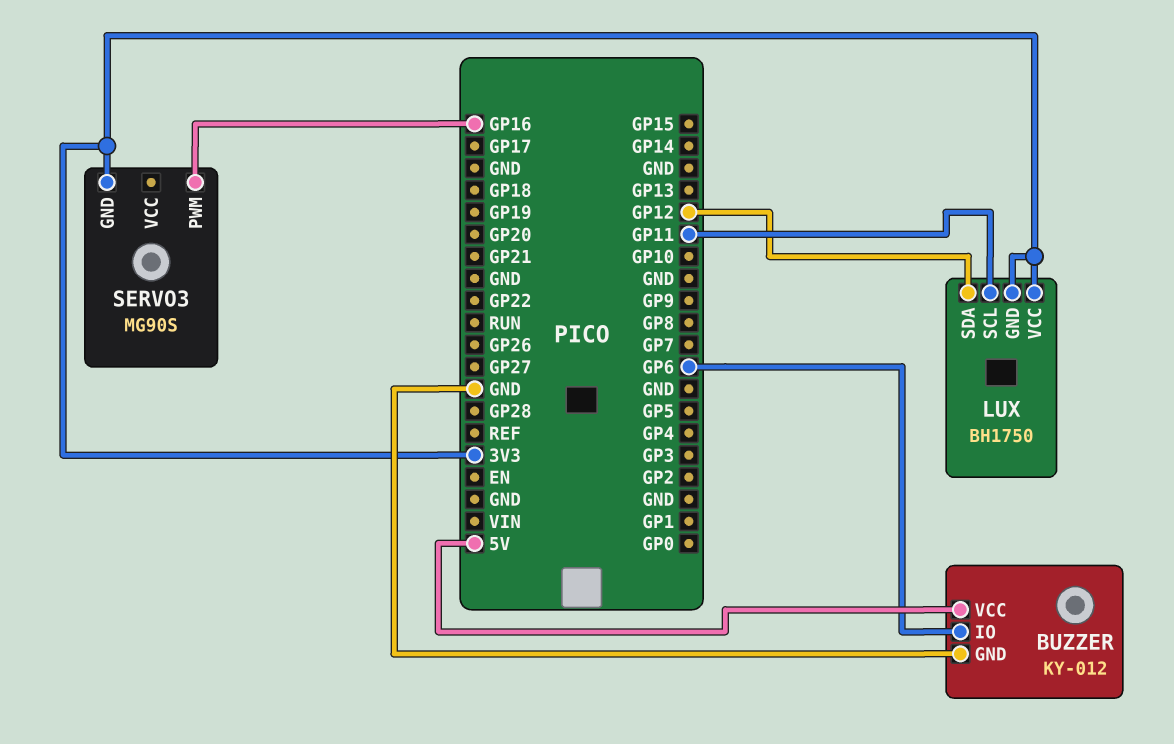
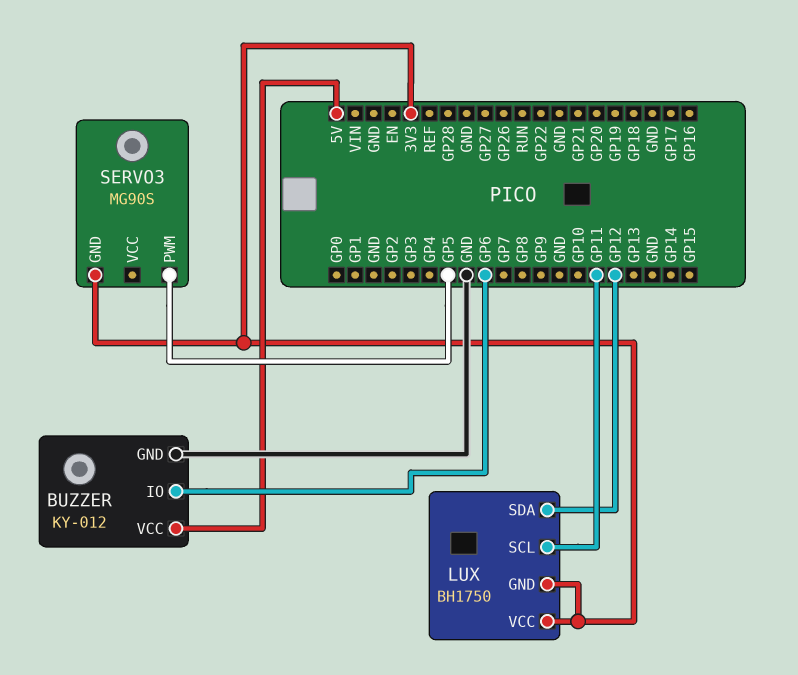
SERVO3 pin PWM: GP16 -> GP5

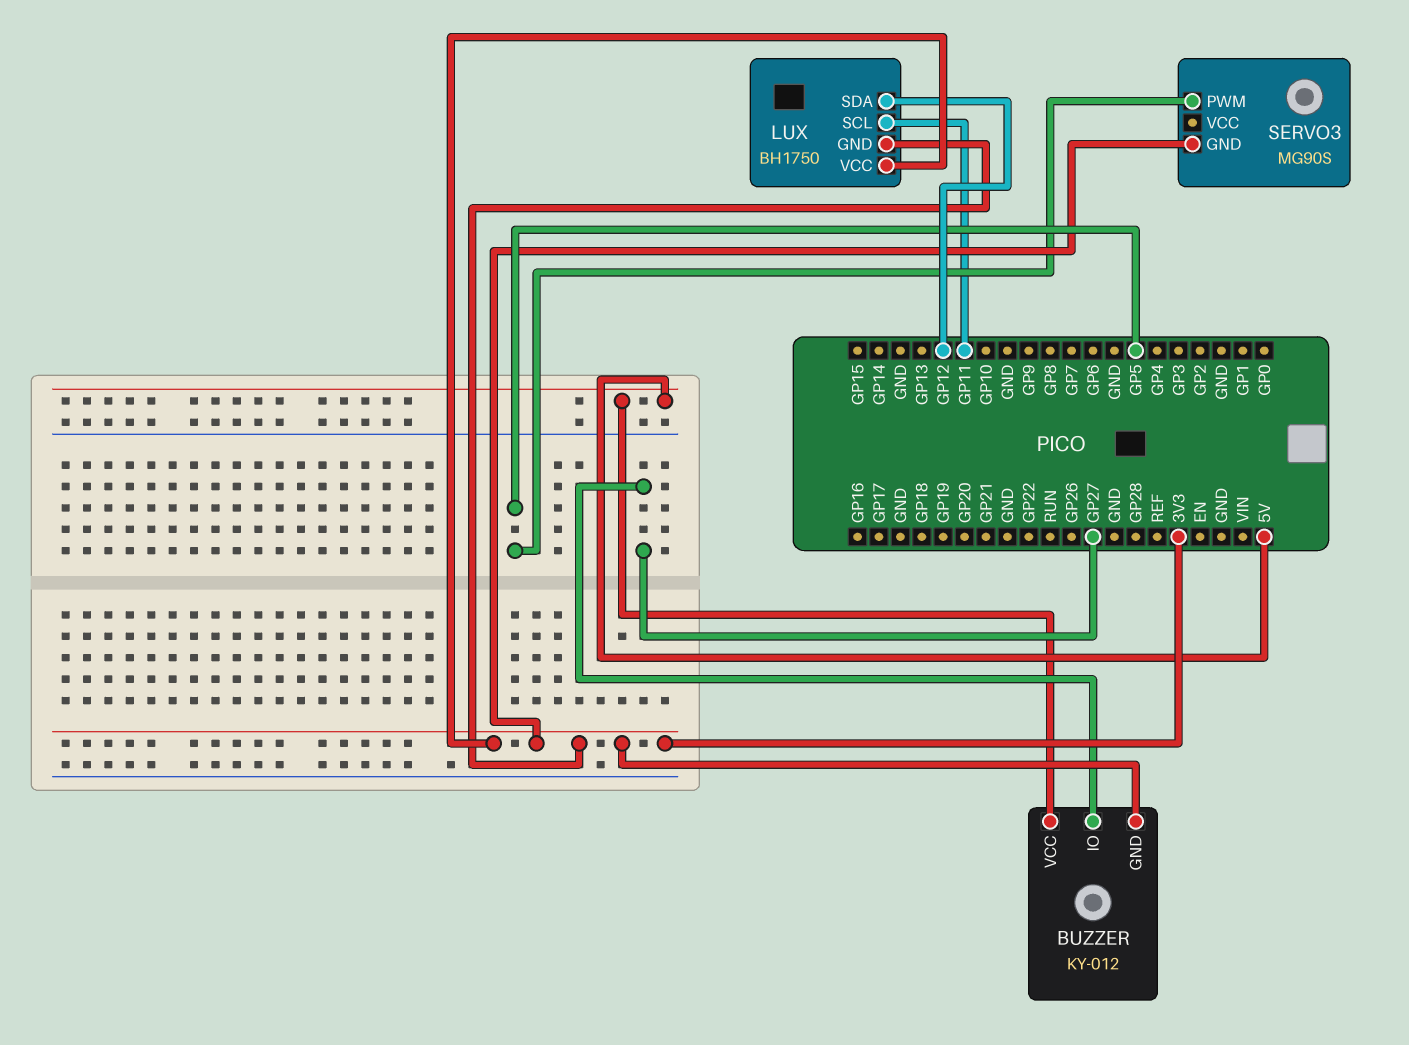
BUZZER pin GND: GND -> 3V3
BUZZER pin IO: GP6 -> GP27

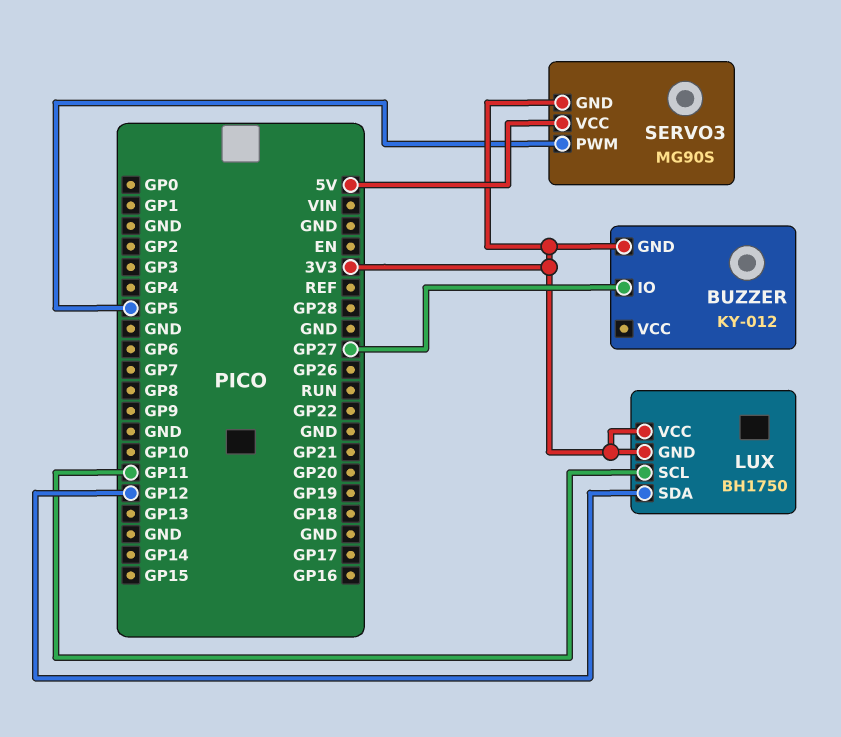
BUZZER pin VCC: 5V -> none
SERVO3 pin VCC: none -> 5V

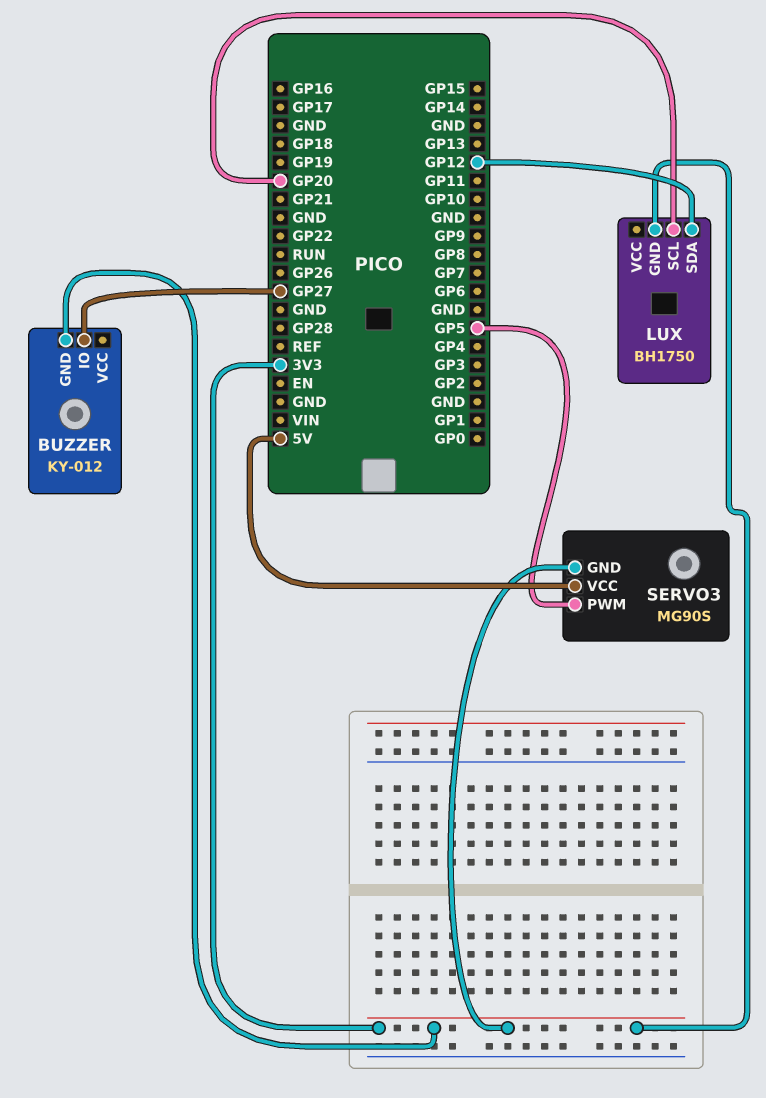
LUX pin SCL: GP11 -> GP20
LUX pin VCC: 3V3 -> none

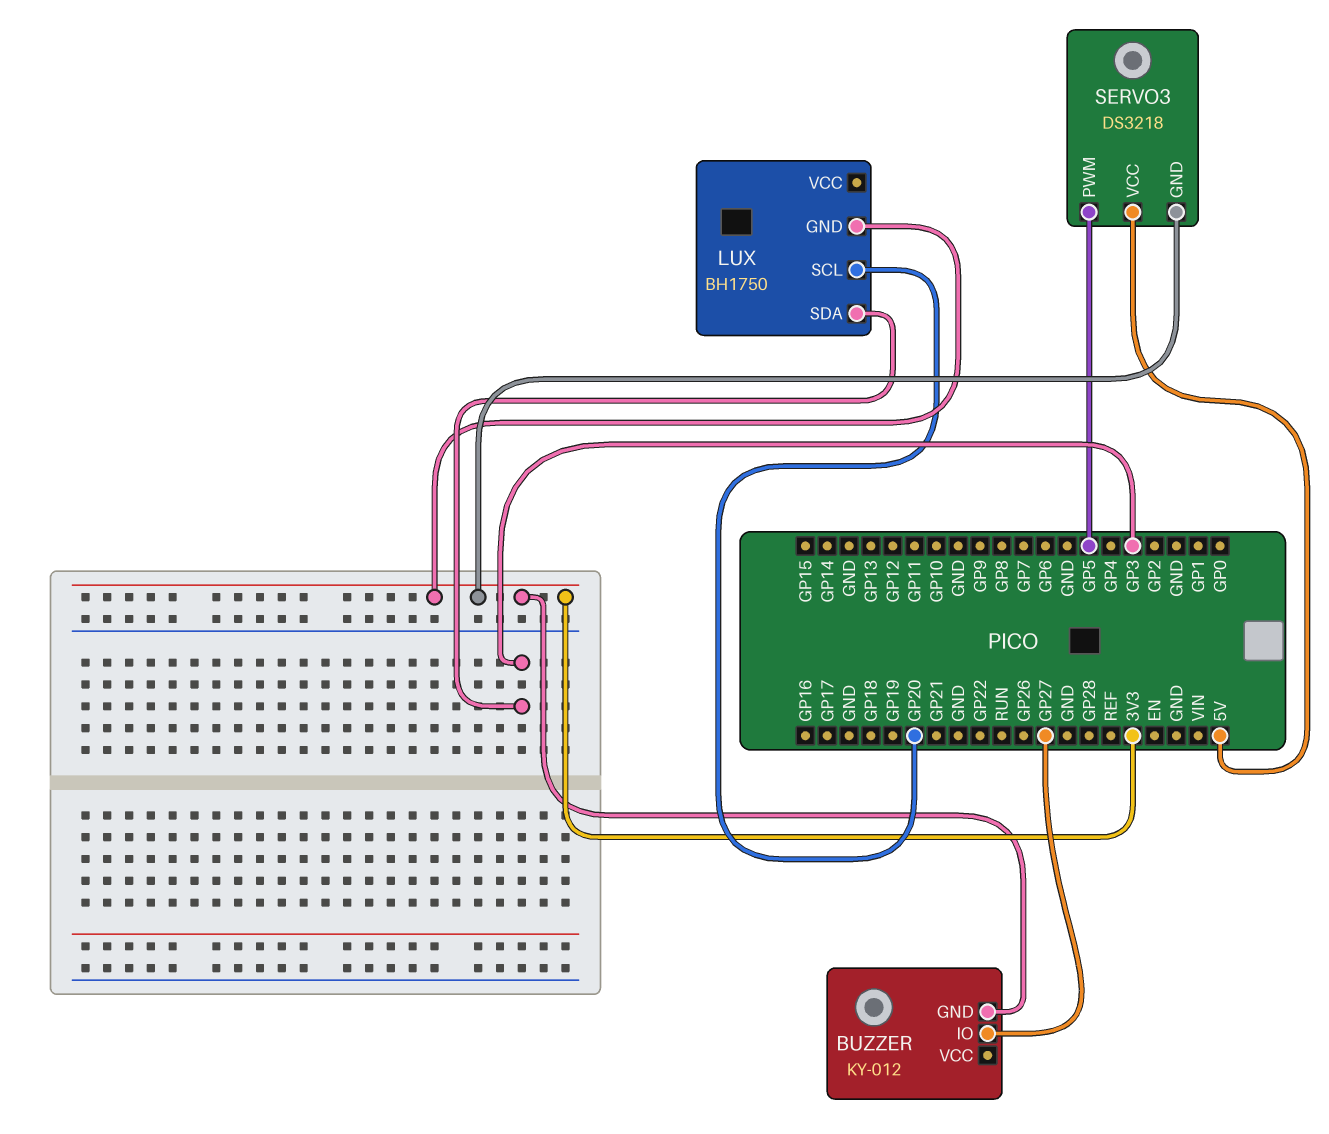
LUX pin SDA: GP12 -> GP3
SERVO3: MG90S -> DS3218

